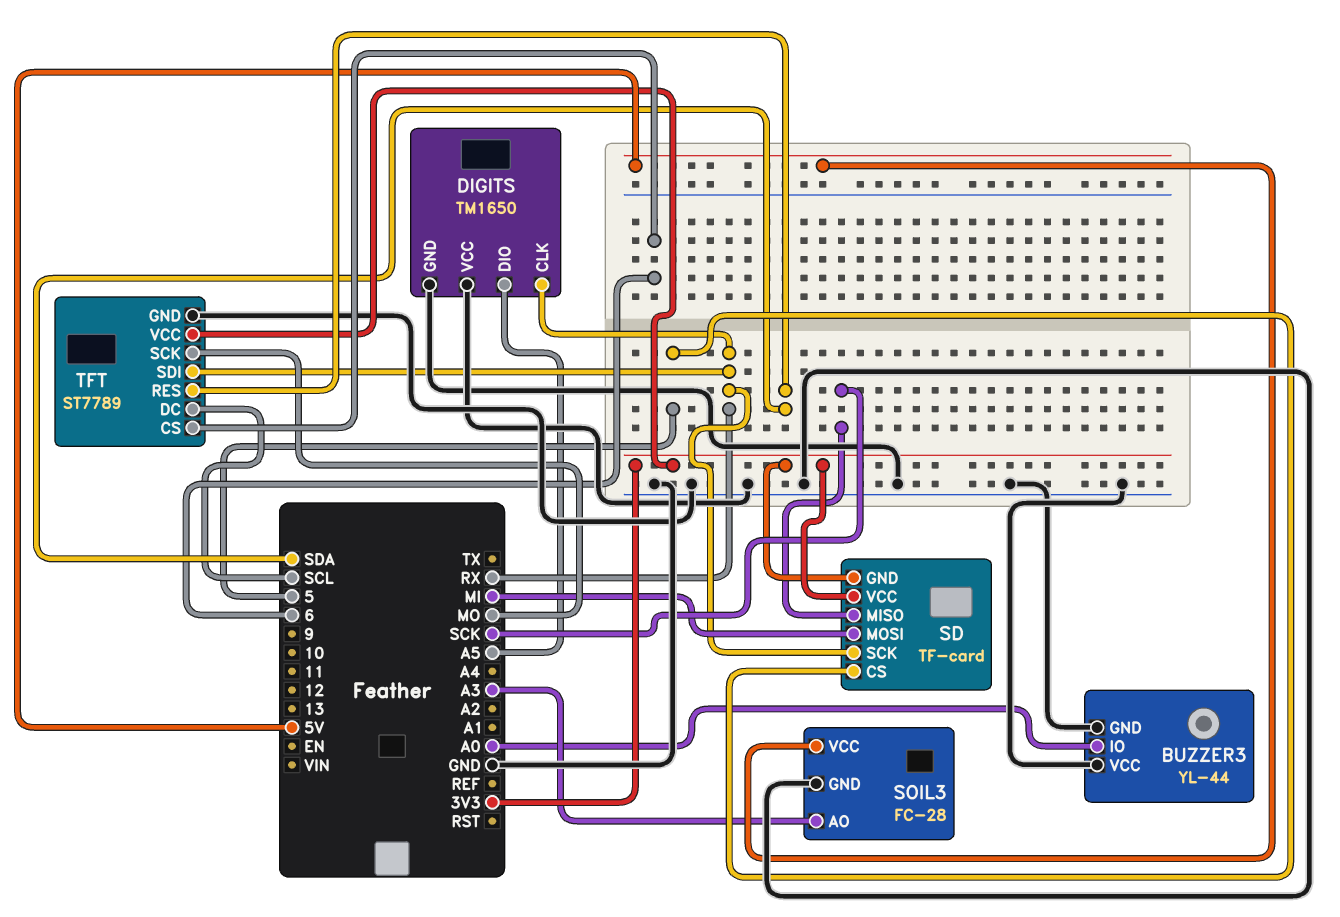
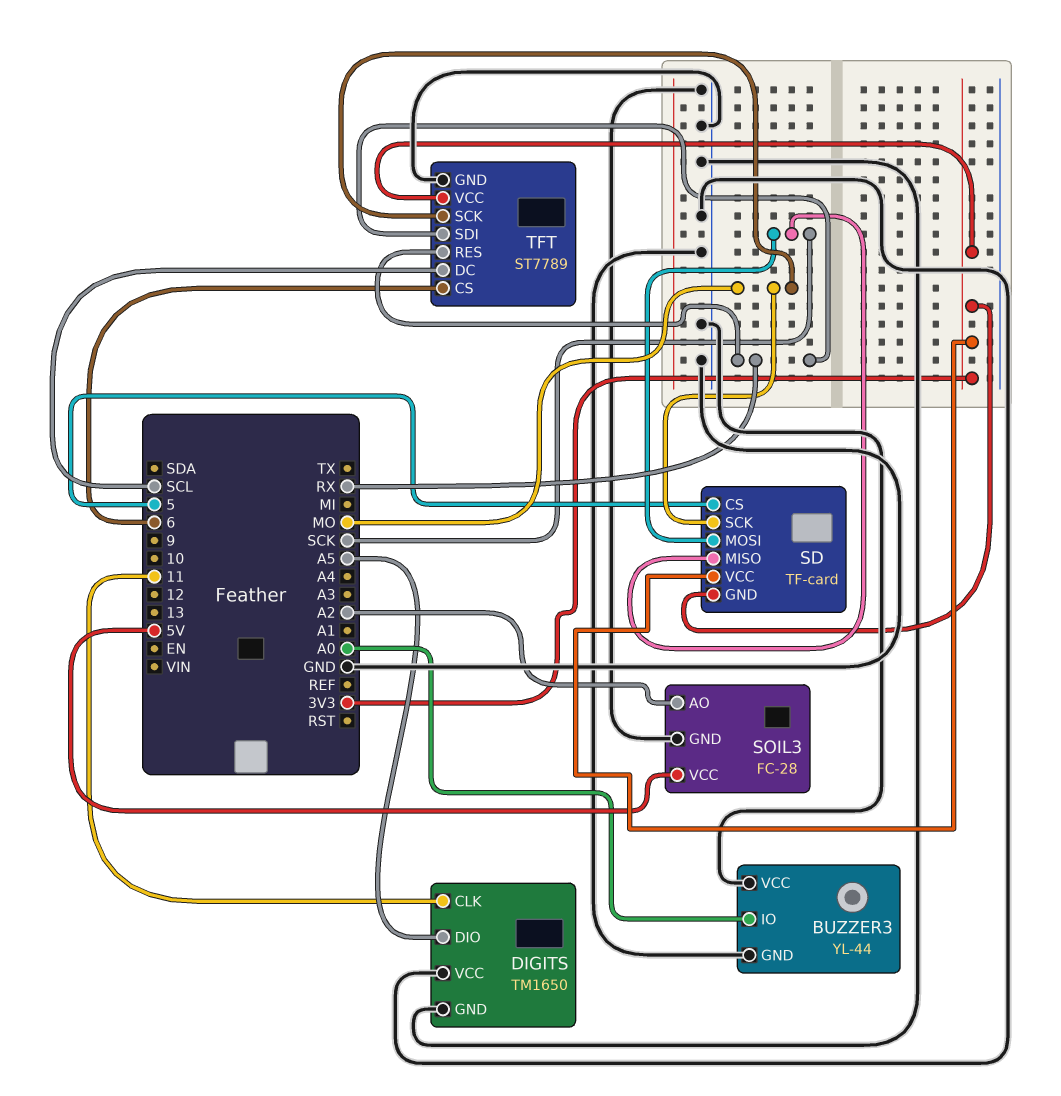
DIGITS pin CLK: RX -> 11
SD pin MOSI: MI -> SCK
SD pin SCK: RX -> MO
SOIL3 pin AO: A3 -> A2
TFT pin RES: SDA -> RX

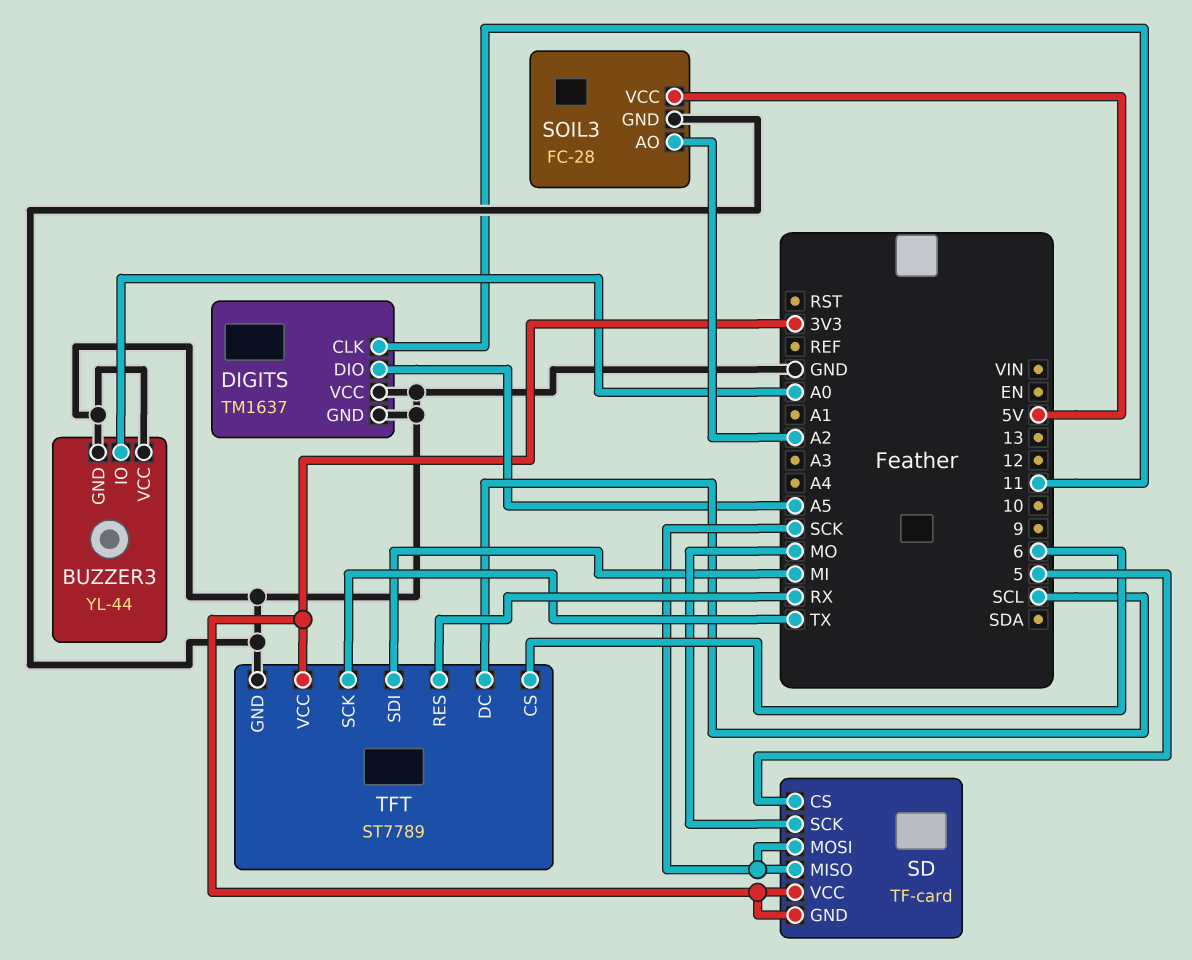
DIGITS: TM1650 -> TM1637
TFT pin SCK: MO -> TX
TFT pin SDI: RX -> MI

